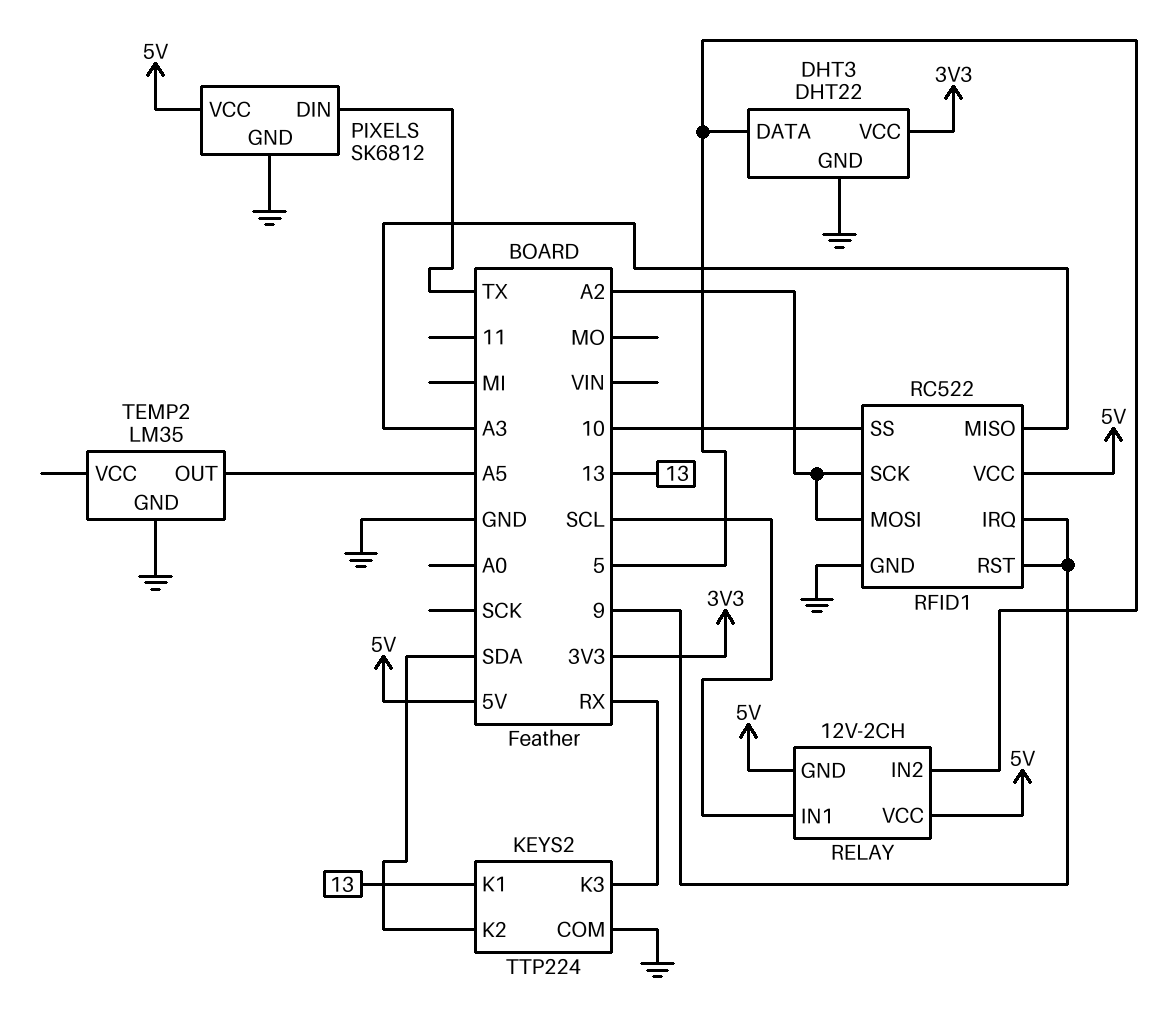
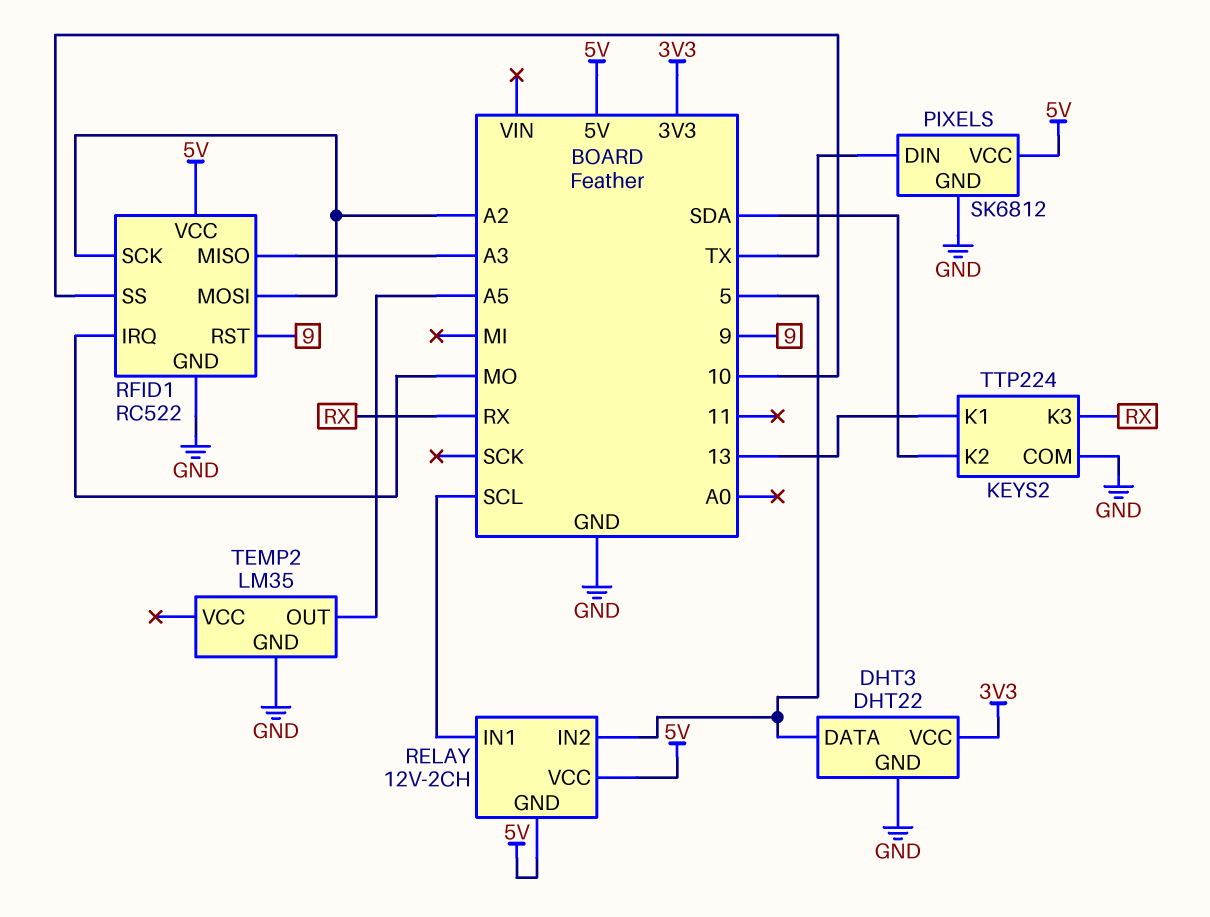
RFID1 pin IRQ: 9 -> MO

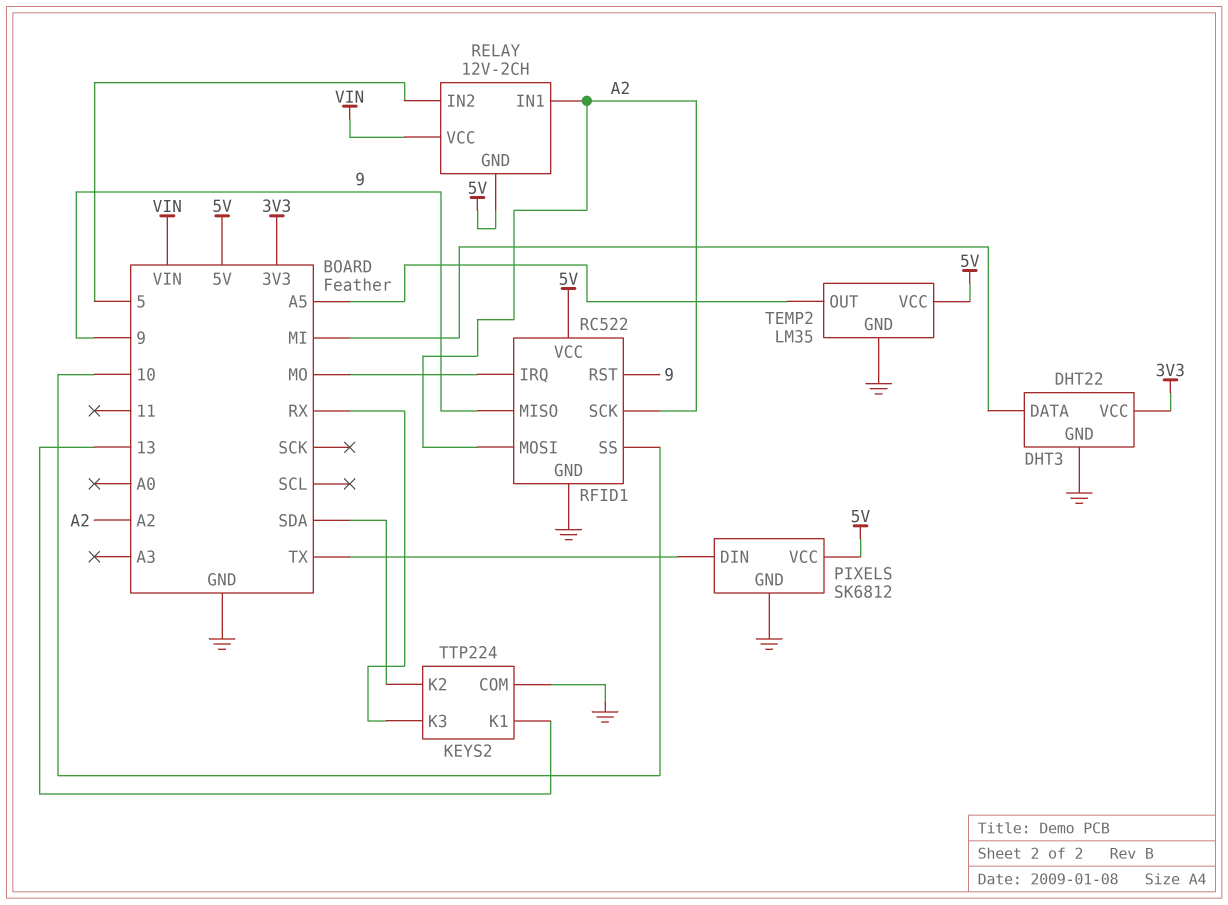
DHT3 pin DATA: 5 -> MI
RELAY pin IN1: SCL -> A2
RELAY pin VCC: 5V -> VIN
RFID1 pin MISO: A3 -> 9
TEMP2 pin VCC: none -> 5V

